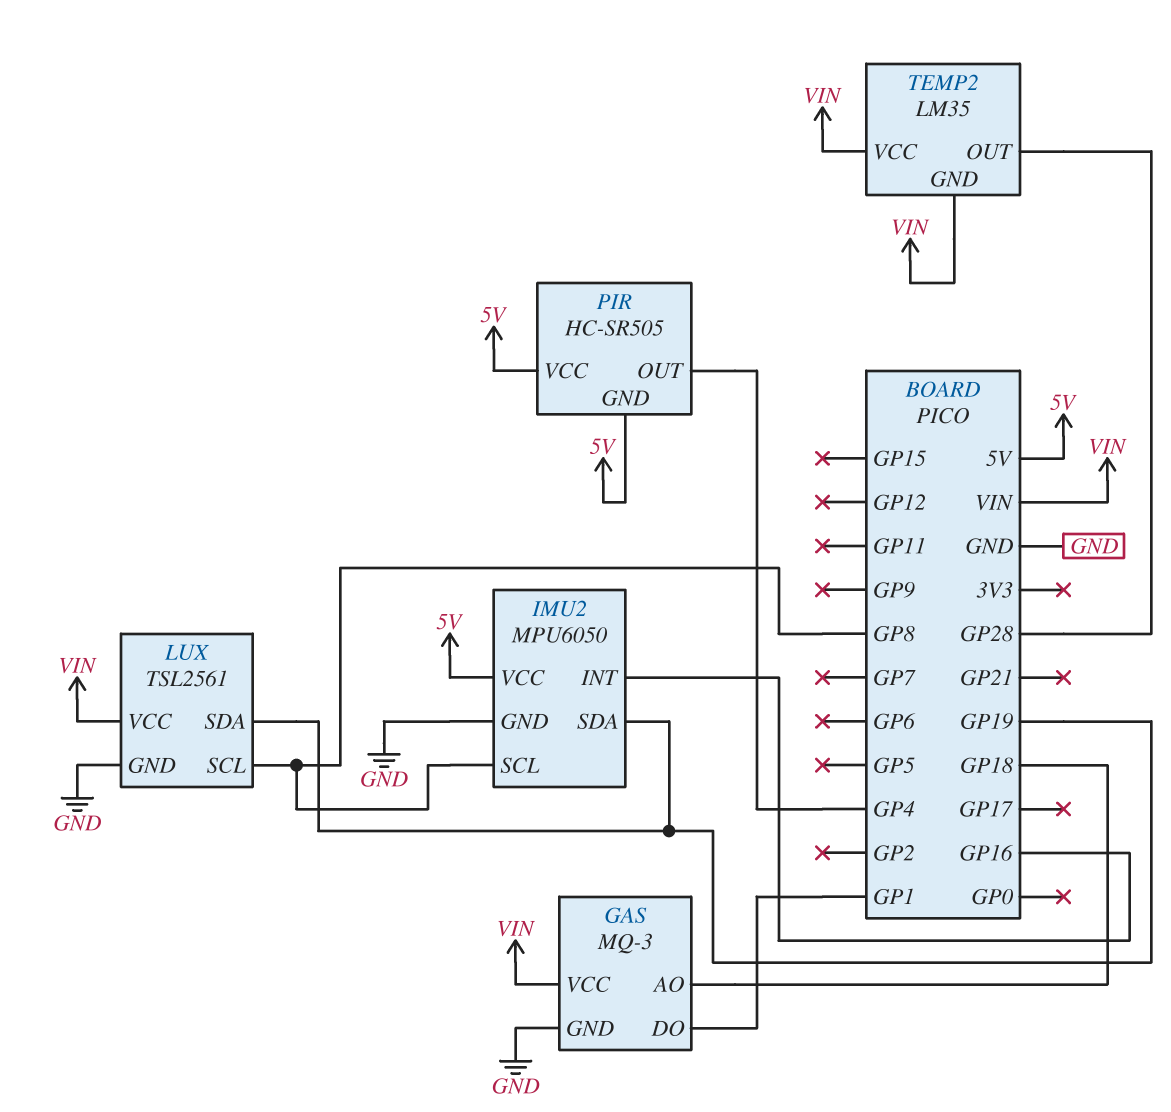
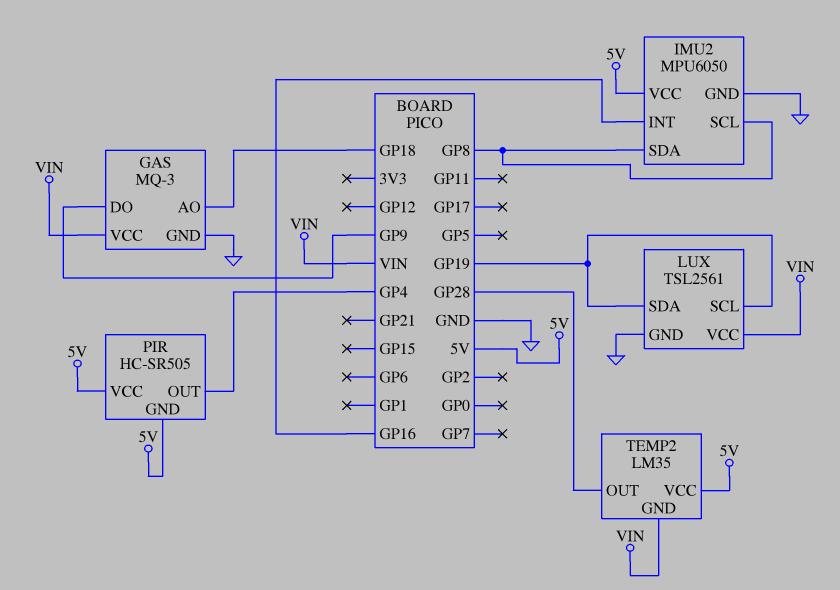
GAS pin DO: GP1 -> GP9
IMU2 pin SDA: GP19 -> GP8
LUX pin SCL: GP8 -> GP19
TEMP2 pin VCC: VIN -> 5V

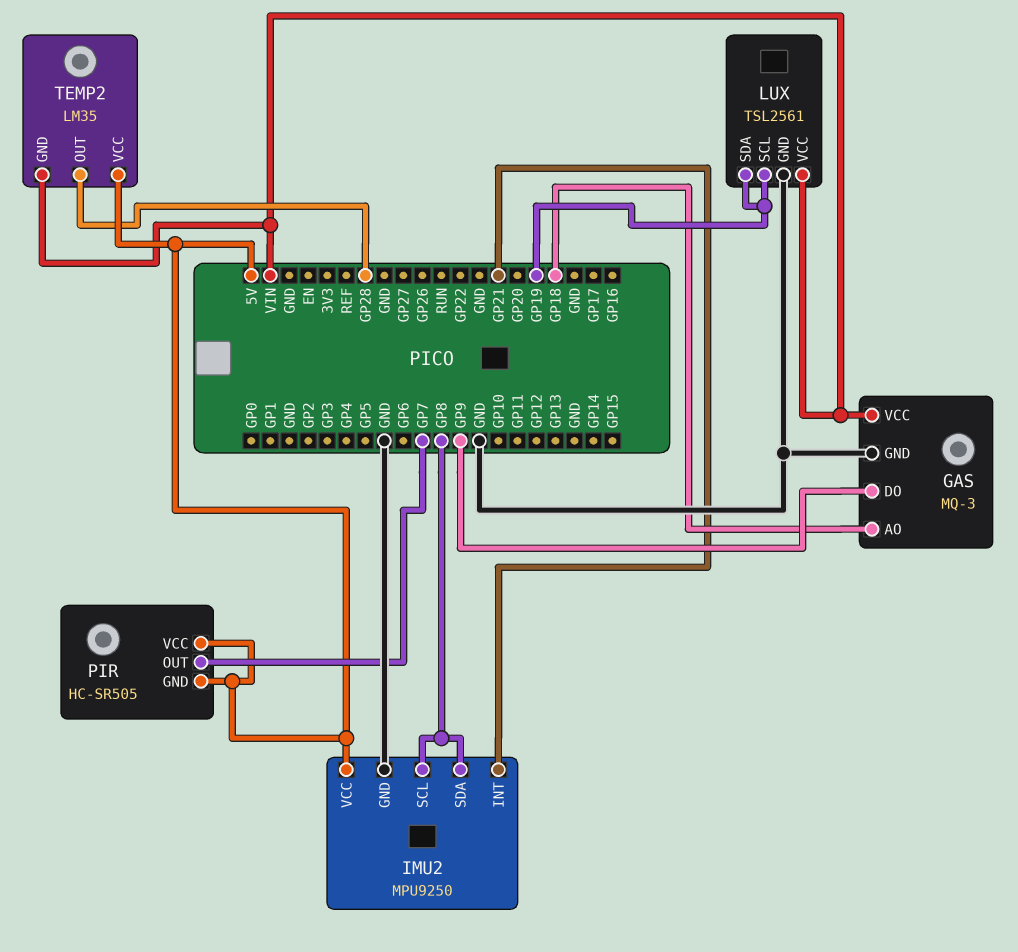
IMU2: MPU6050 -> MPU9250
IMU2 pin INT: GP16 -> GP21
PIR pin OUT: GP4 -> GP7

